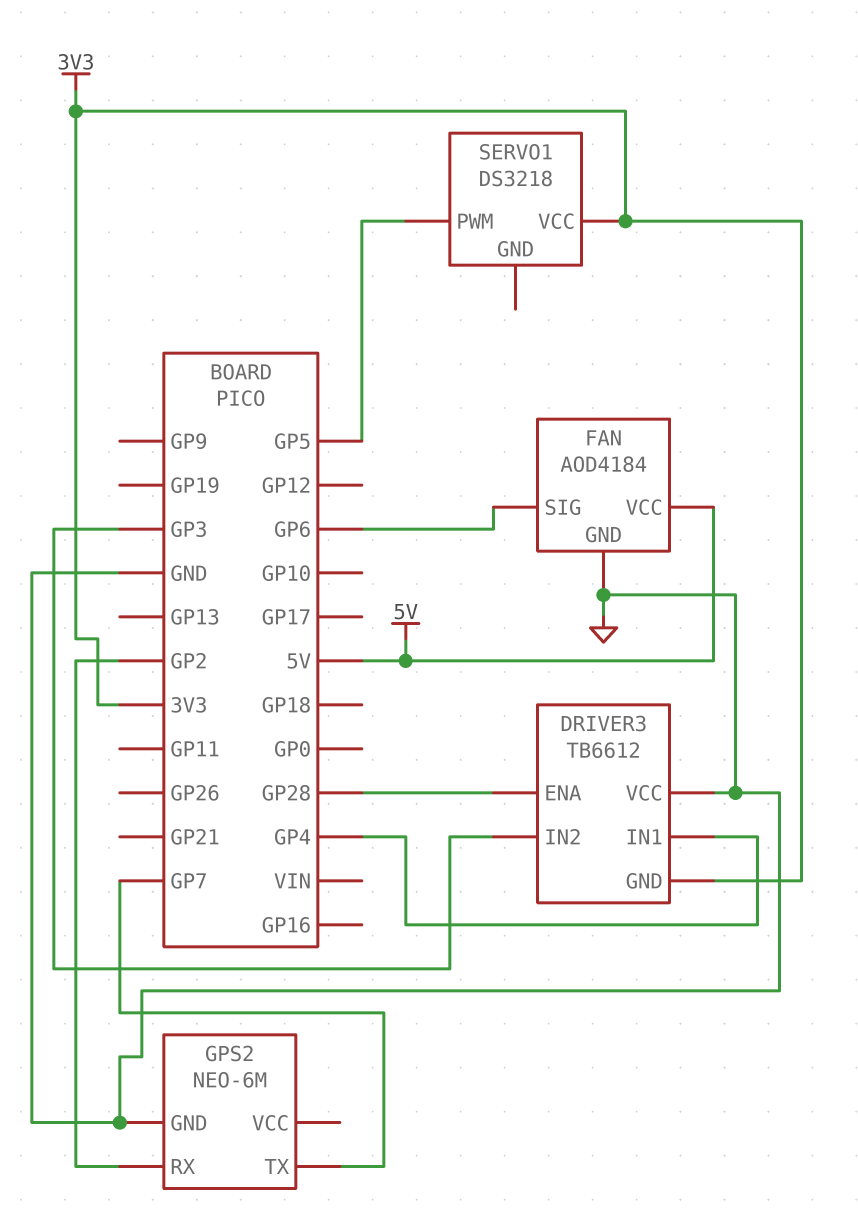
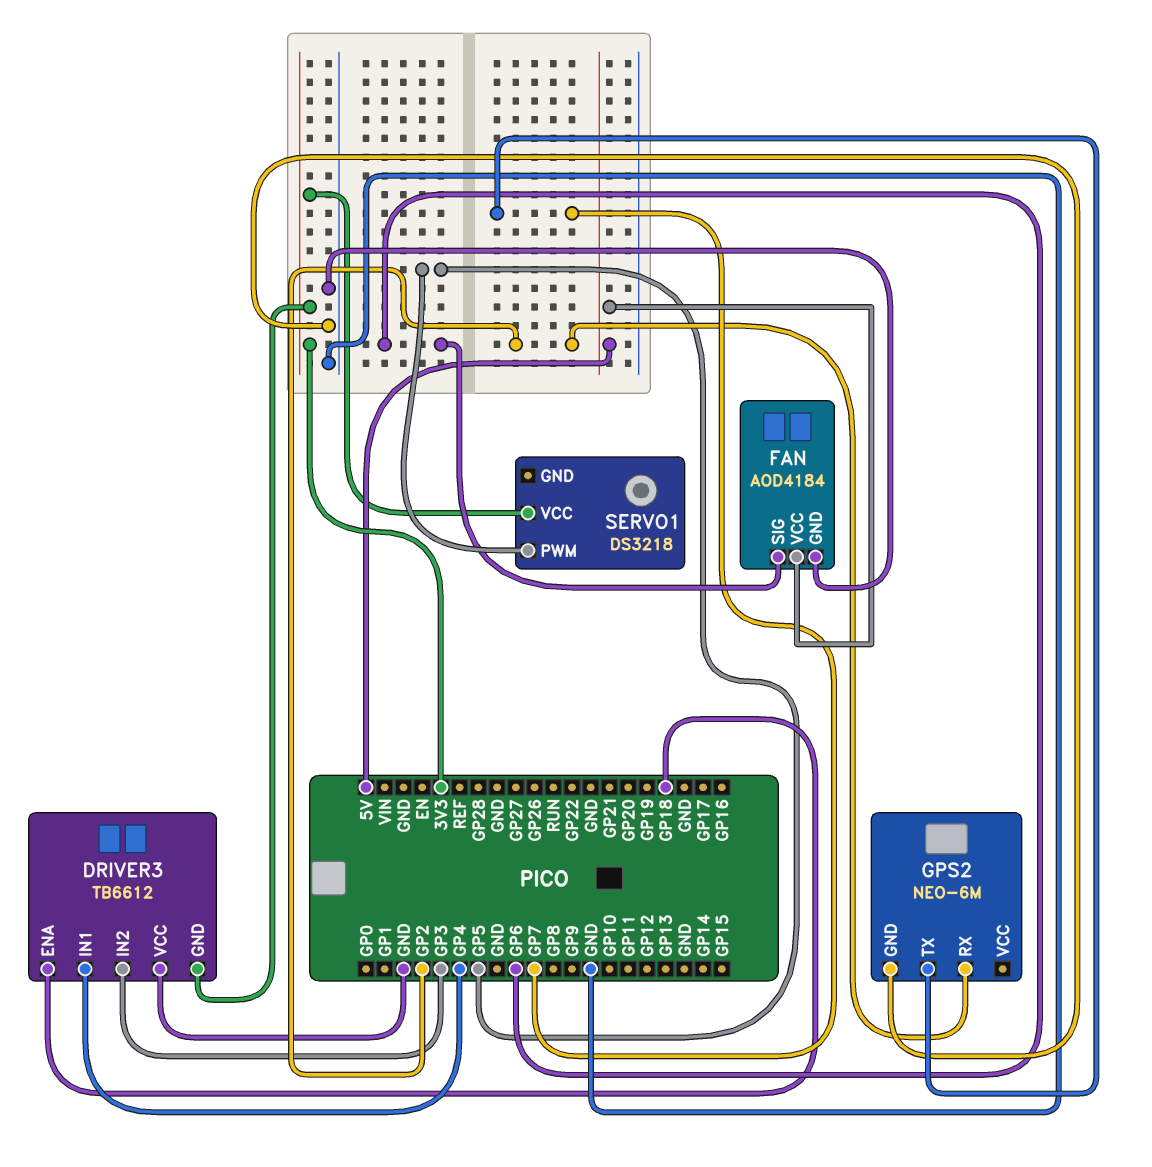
DRIVER3 pin ENA: GP28 -> GP18

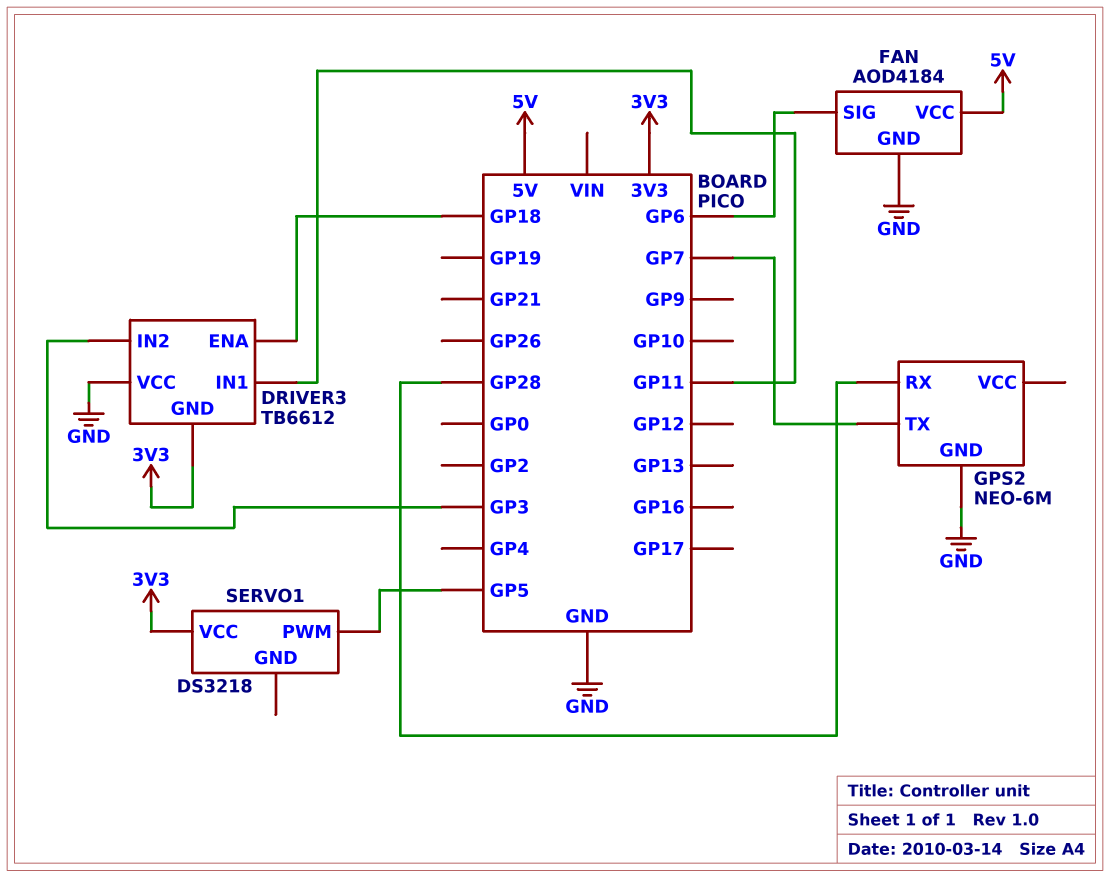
DRIVER3 pin IN1: GP4 -> GP11
GPS2 pin RX: GP2 -> GP28

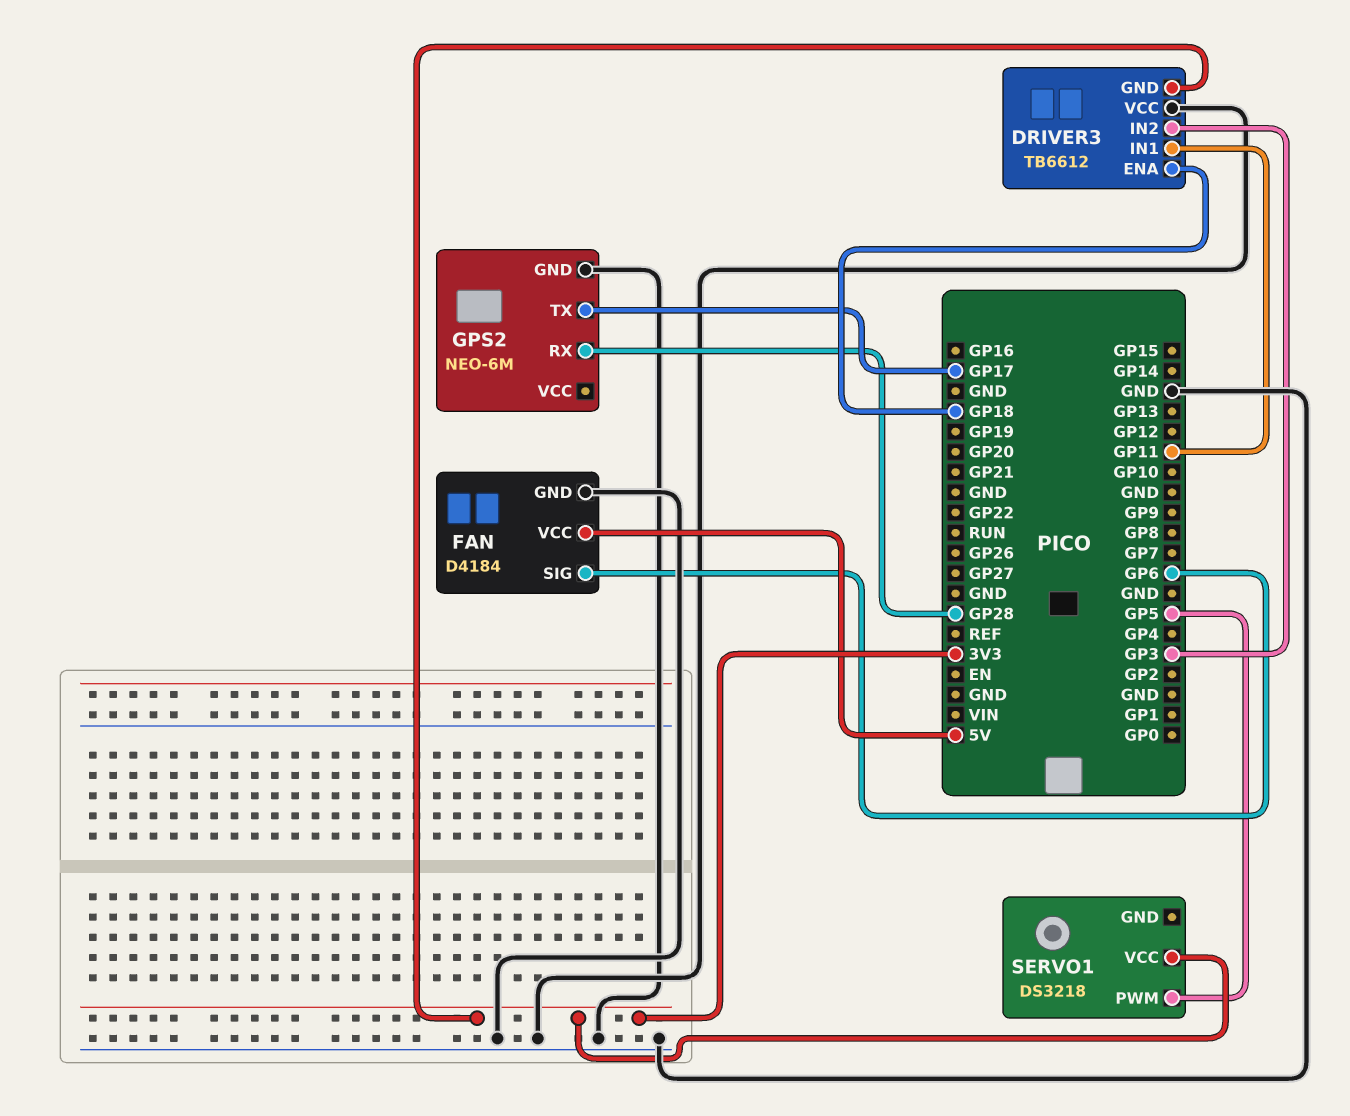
FAN: AOD4184 -> D4184
GPS2 pin TX: GP7 -> GP17

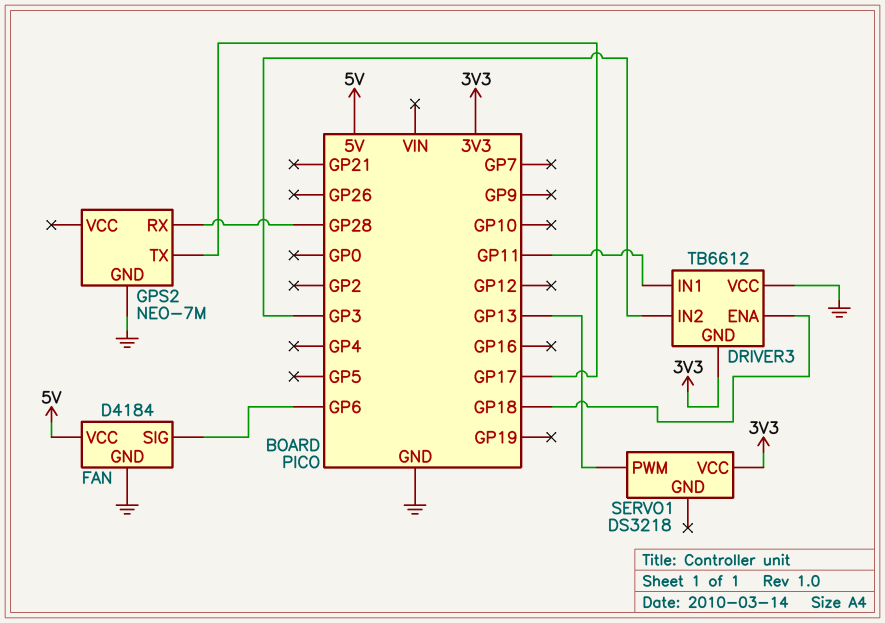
GPS2: NEO-6M -> NEO-7M
SERVO1 pin PWM: GP5 -> GP13

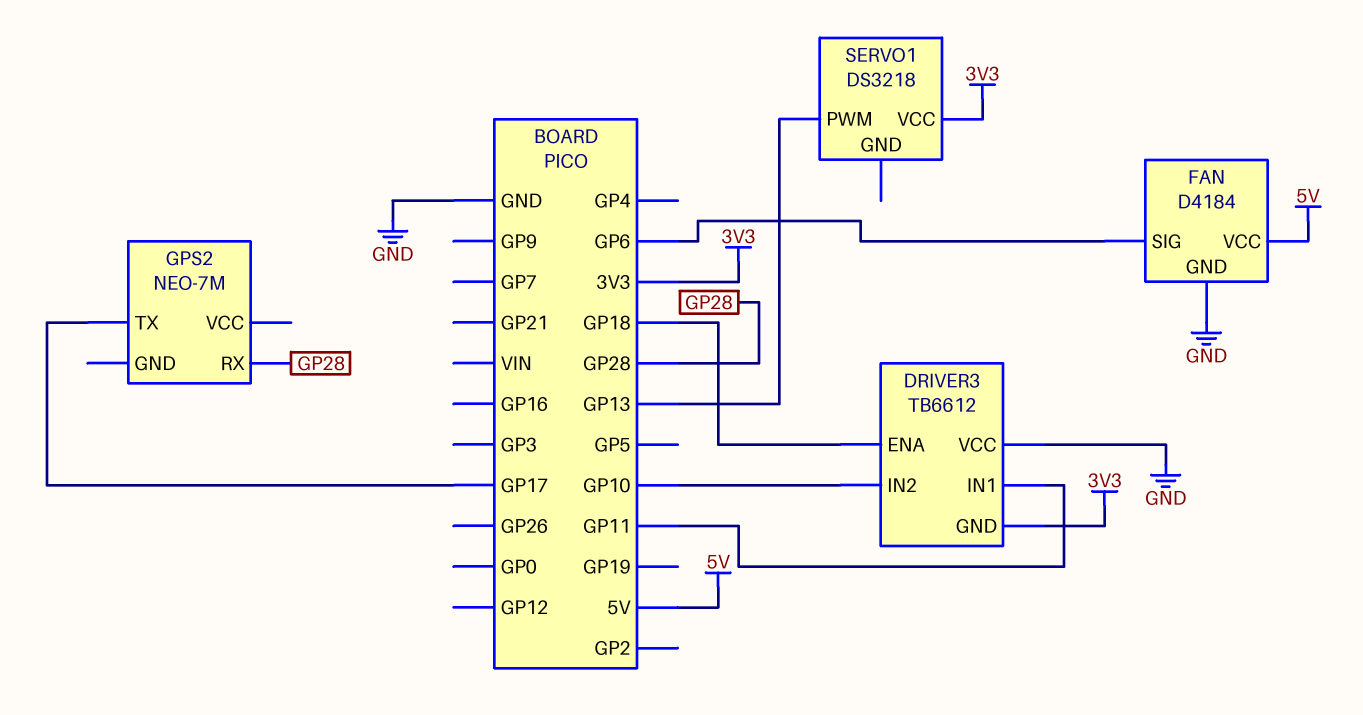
DRIVER3 pin IN2: GP3 -> GP10
GPS2 pin GND: GND -> none

